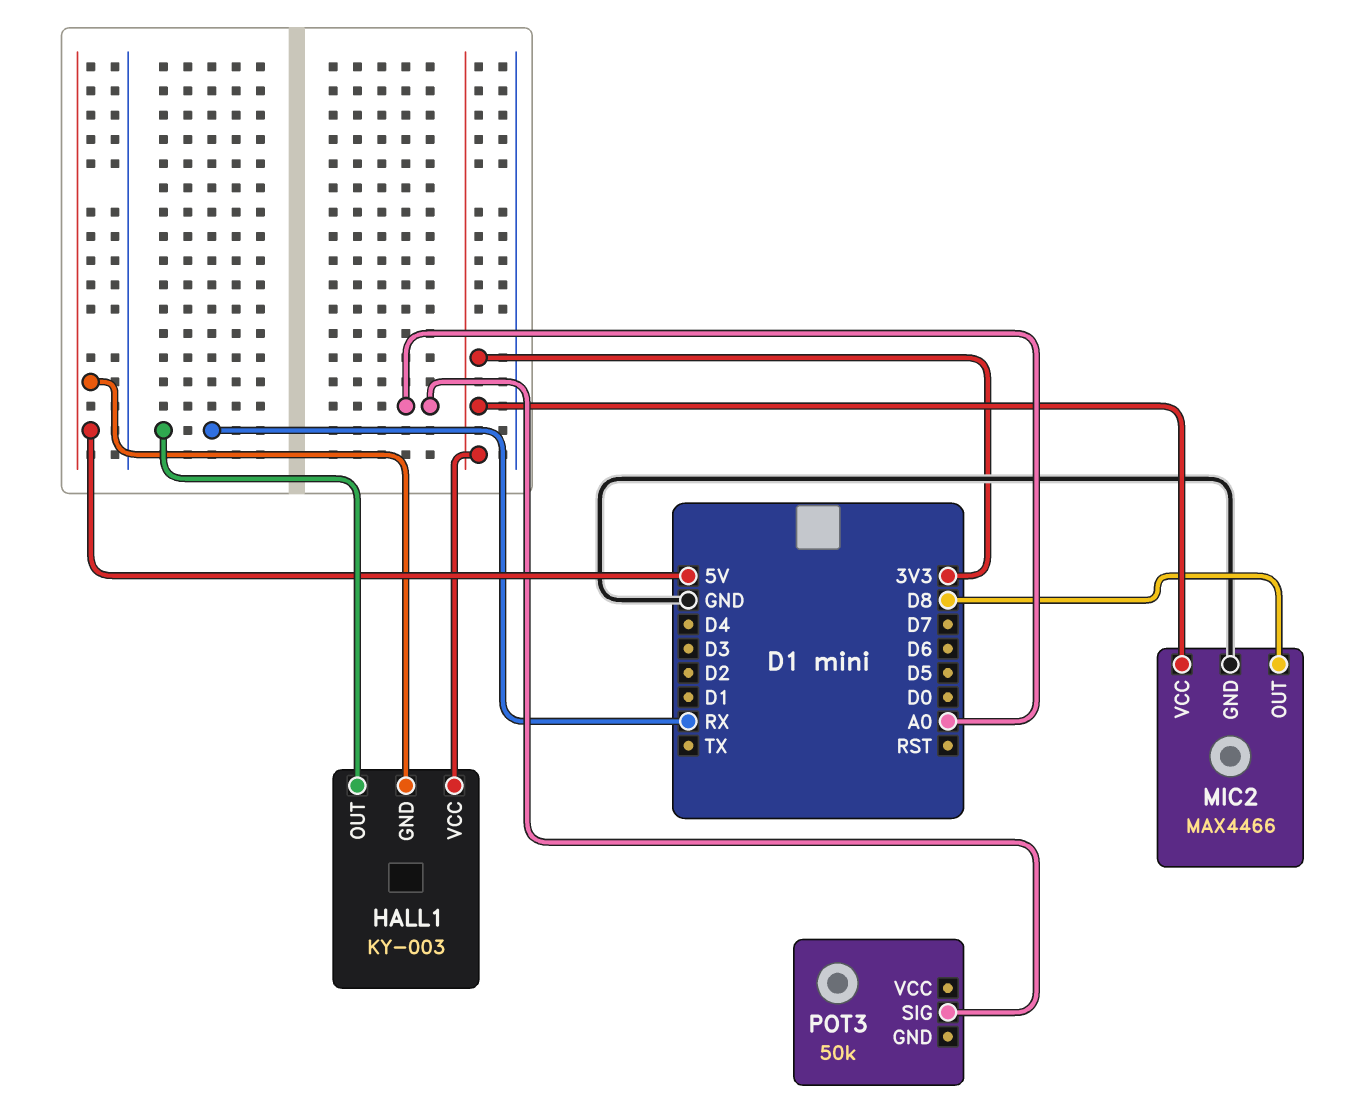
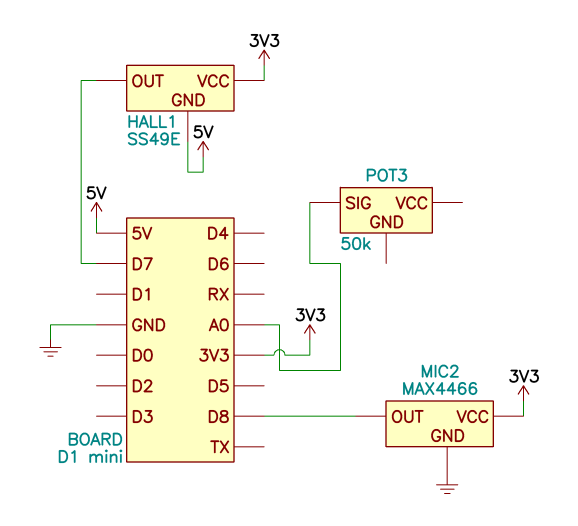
HALL1: KY-003 -> SS49E
HALL1 pin OUT: RX -> D7

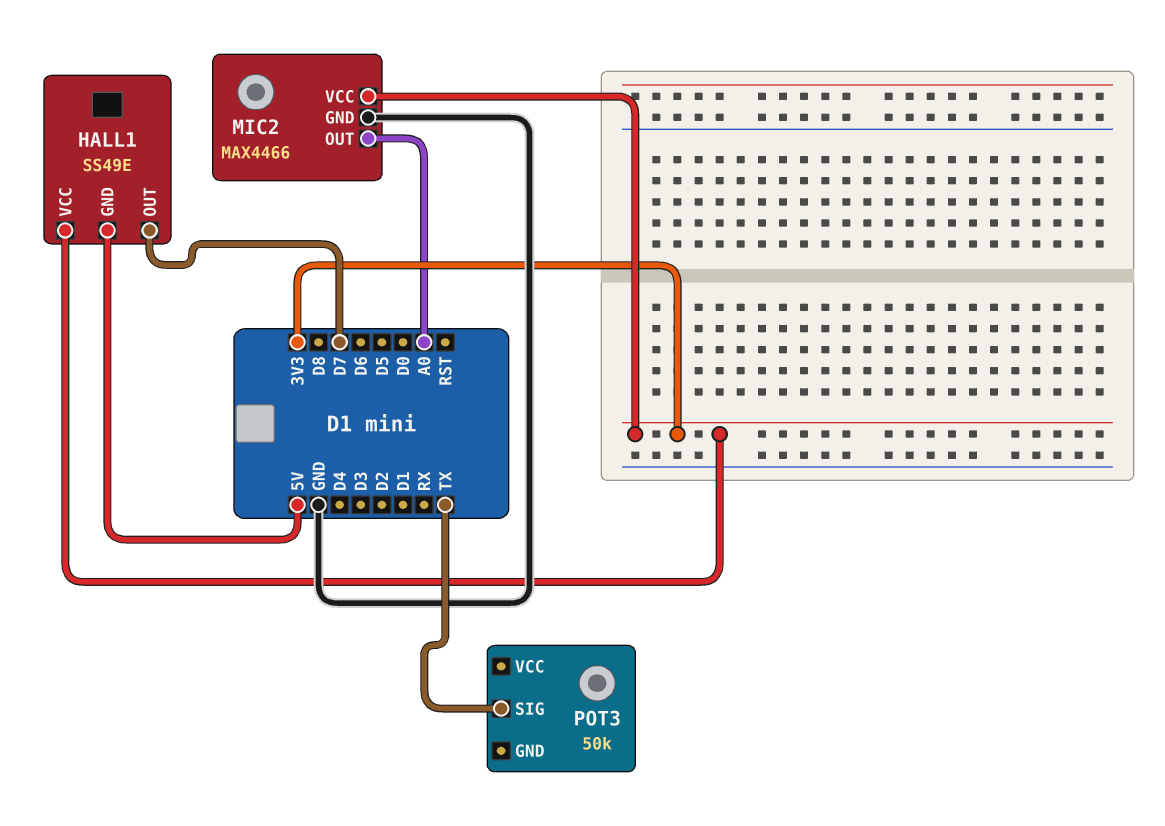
MIC2 pin OUT: D8 -> A0
POT3 pin SIG: A0 -> TX

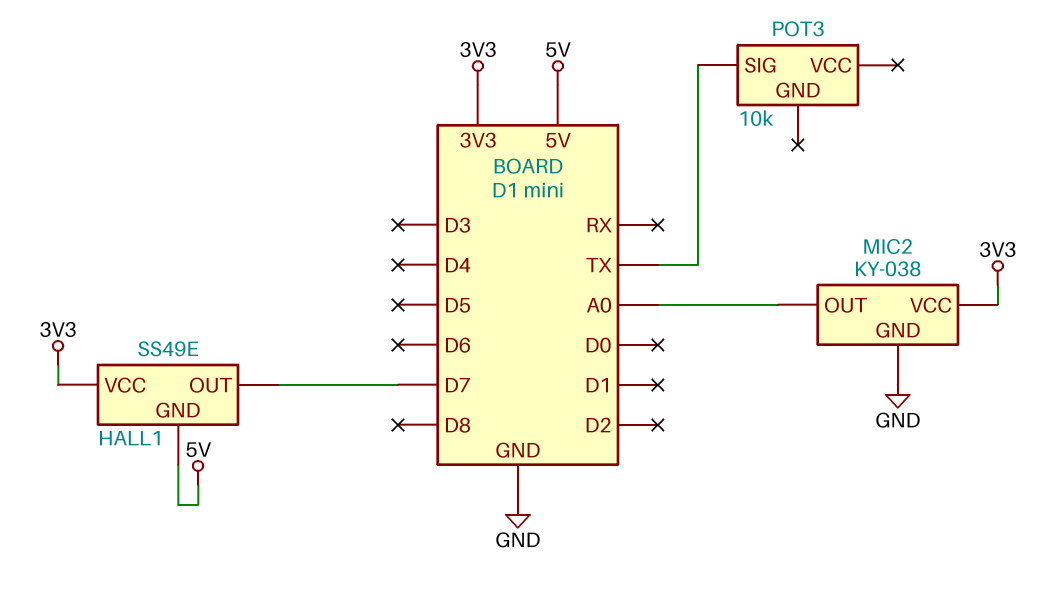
MIC2: MAX4466 -> KY-038
POT3: 50k -> 10k

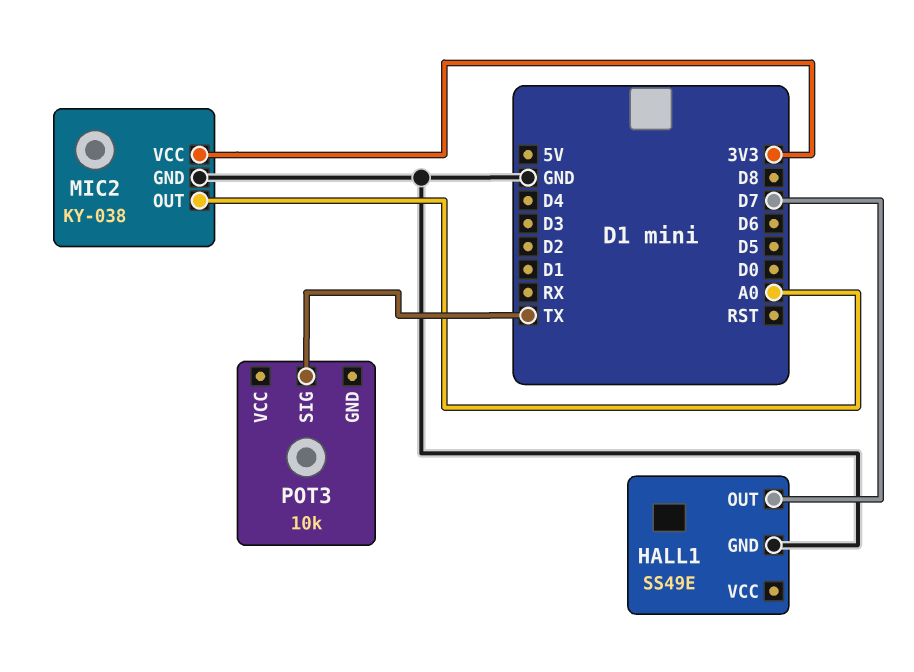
HALL1 pin GND: 5V -> GND
HALL1 pin VCC: 3V3 -> none

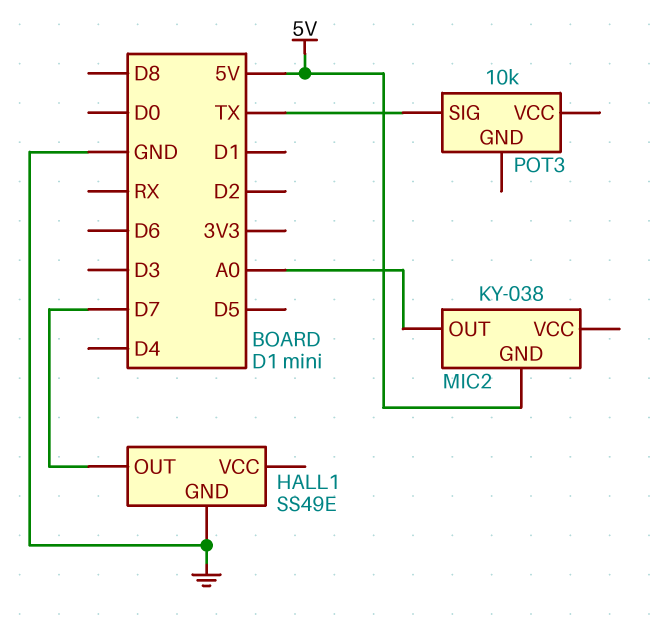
MIC2 pin GND: GND -> 5V
MIC2 pin VCC: 3V3 -> none

